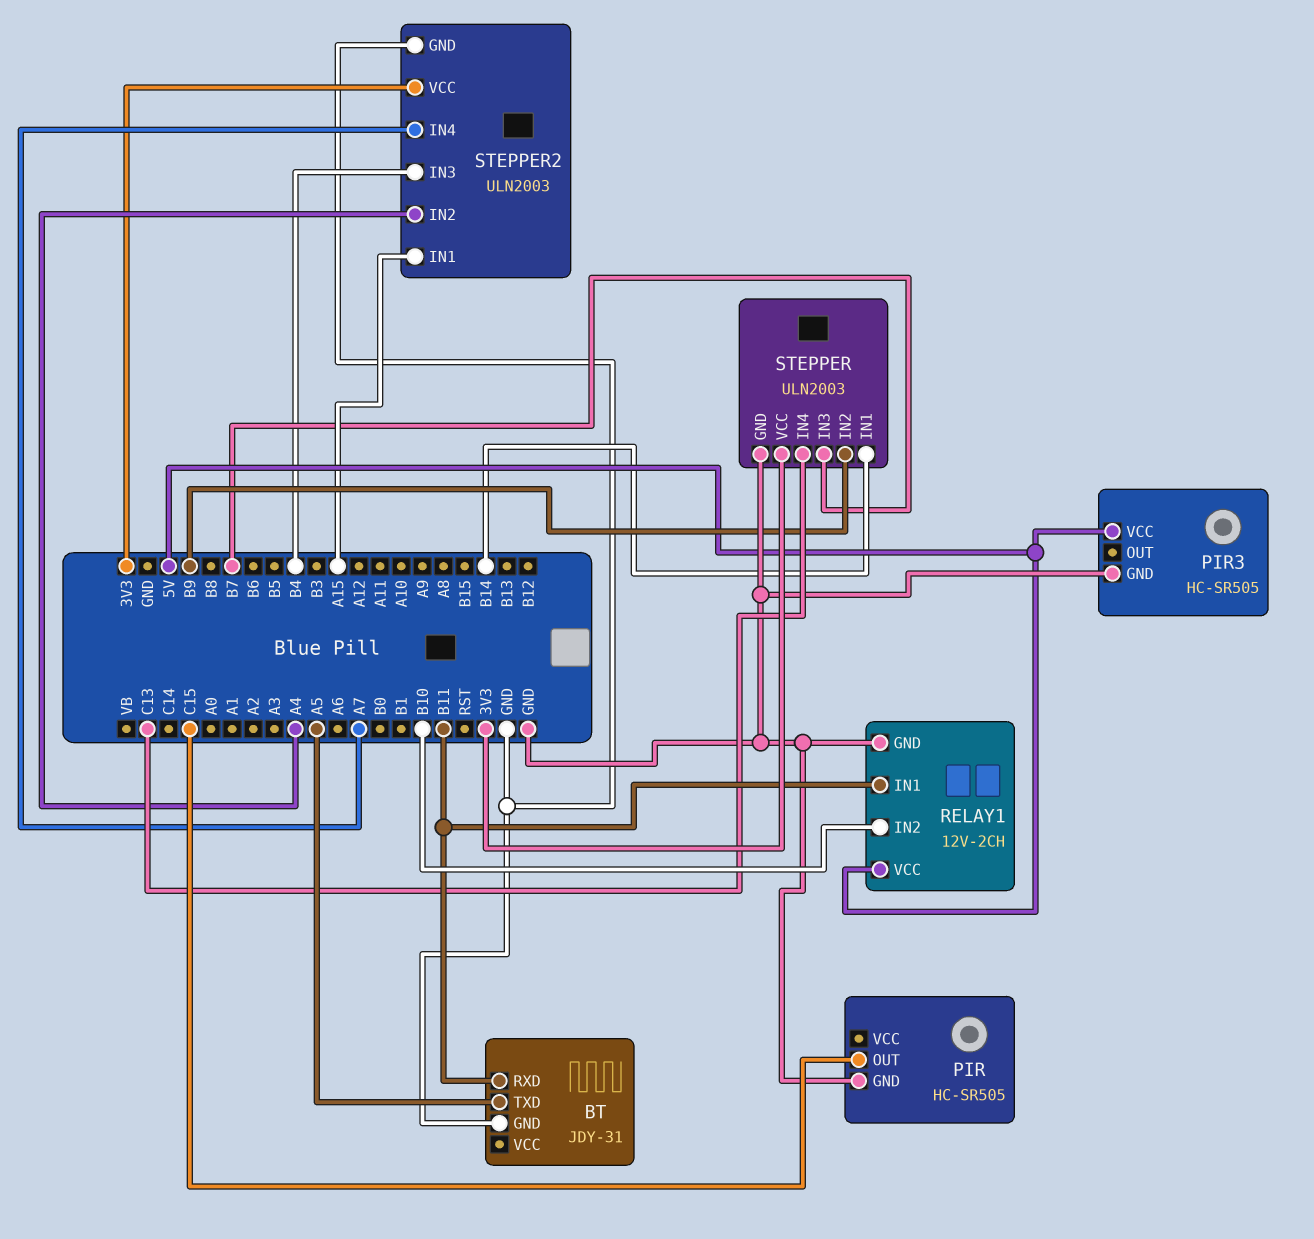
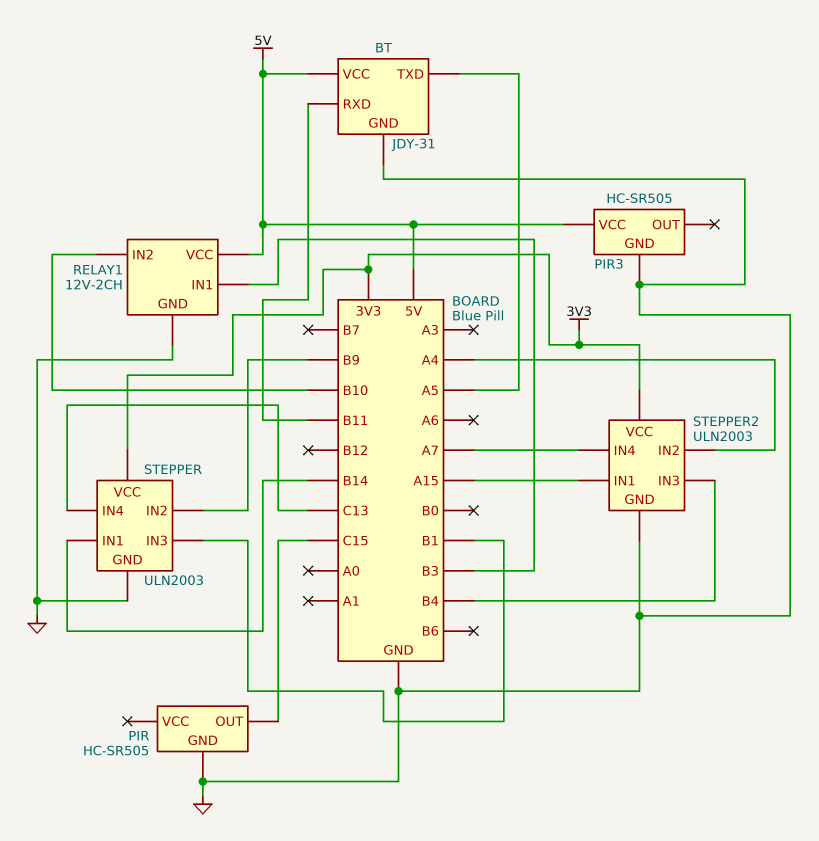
BT pin VCC: none -> 5V
RELAY1 pin IN1: B11 -> B3
STEPPER pin IN3: B7 -> B1

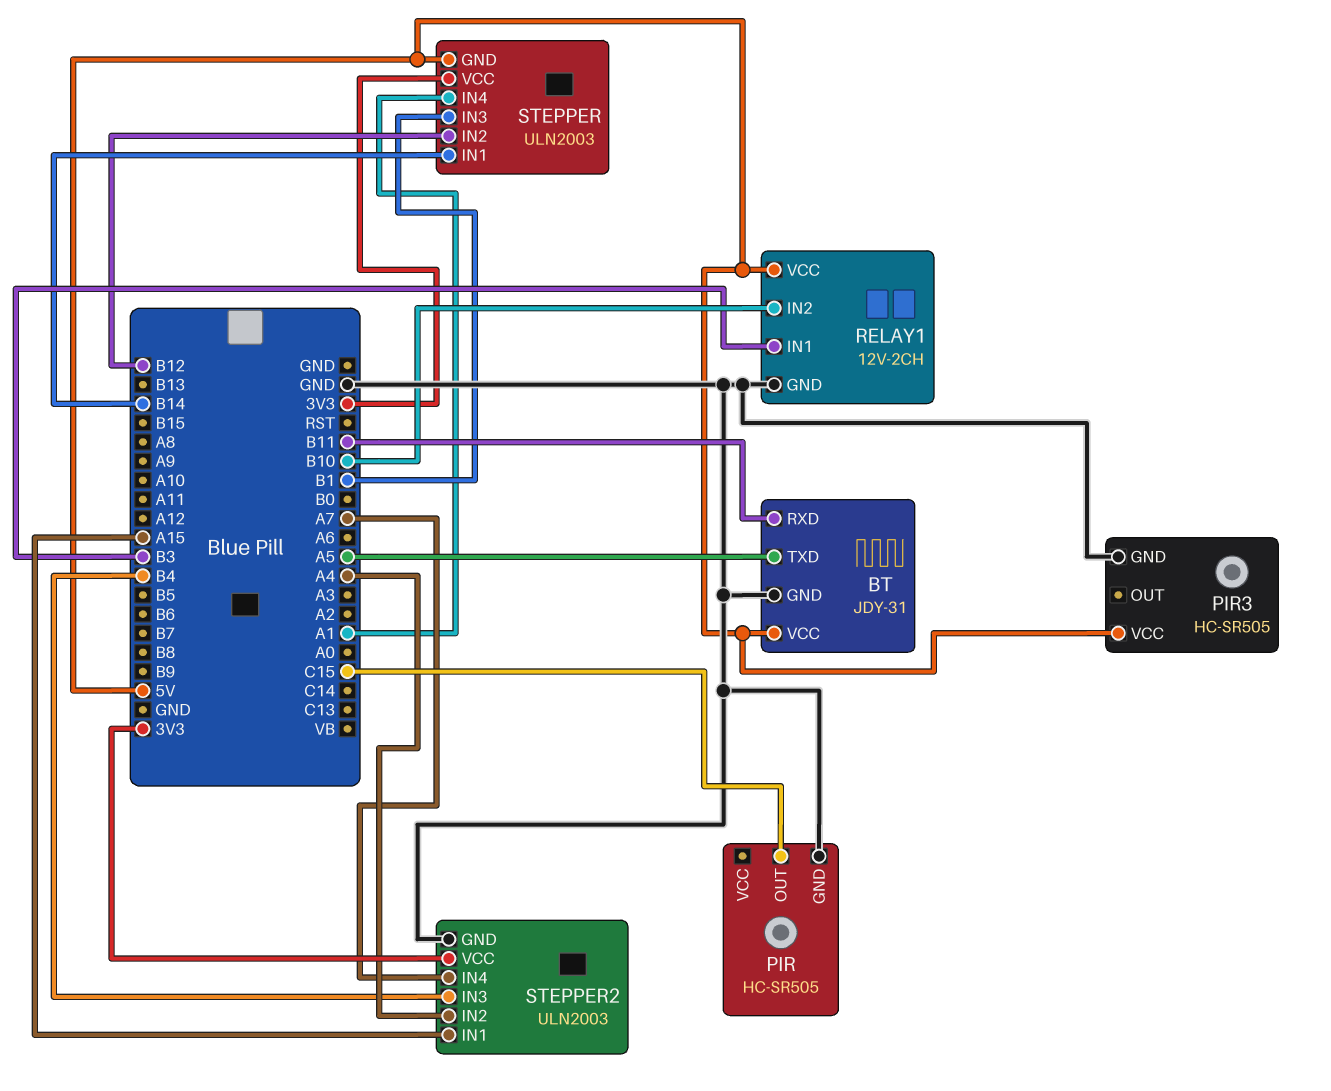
STEPPER pin GND: GND -> 5V
STEPPER pin IN2: B9 -> B12
STEPPER pin IN4: C13 -> A1

